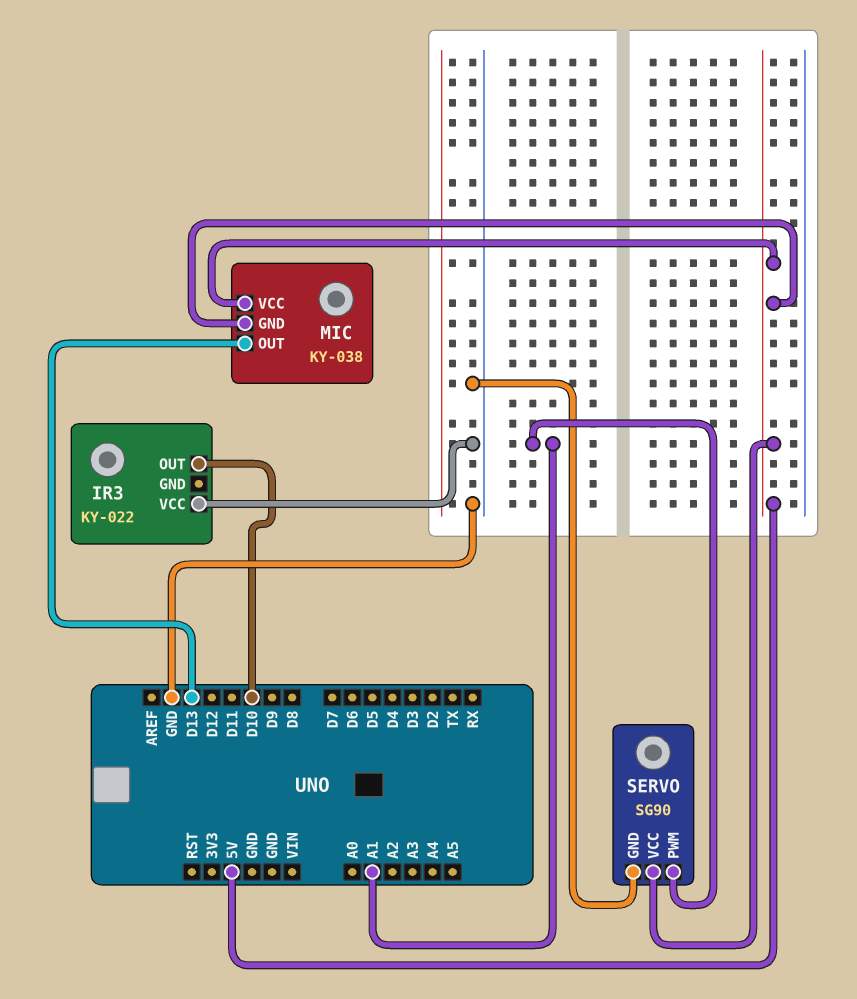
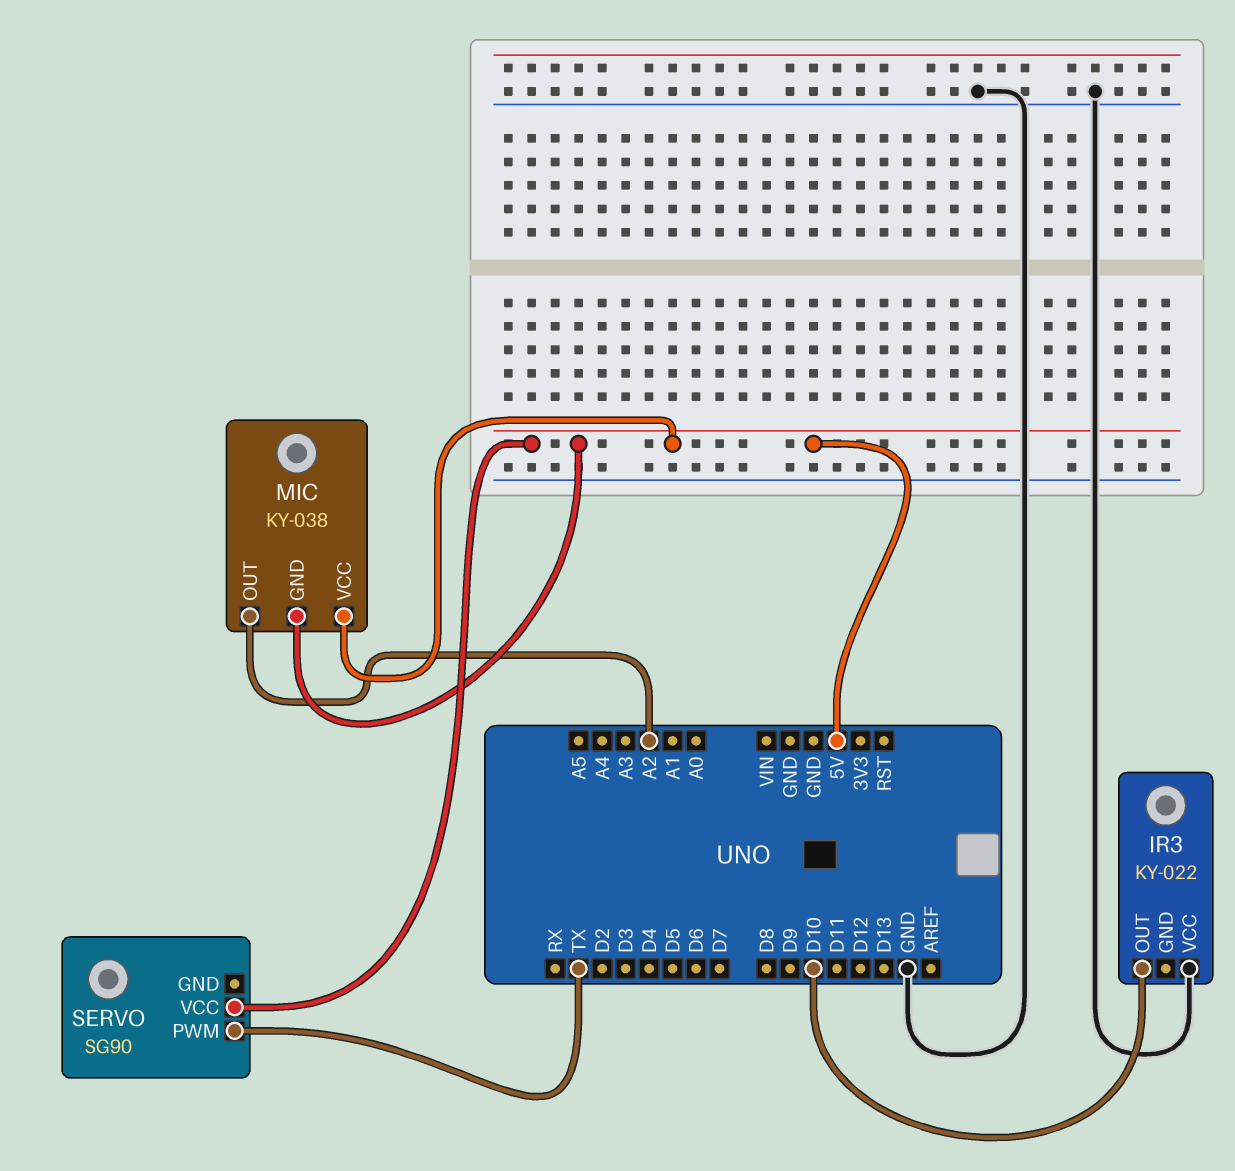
MIC pin OUT: D13 -> A2
SERVO pin GND: GND -> none
SERVO pin PWM: A1 -> TX

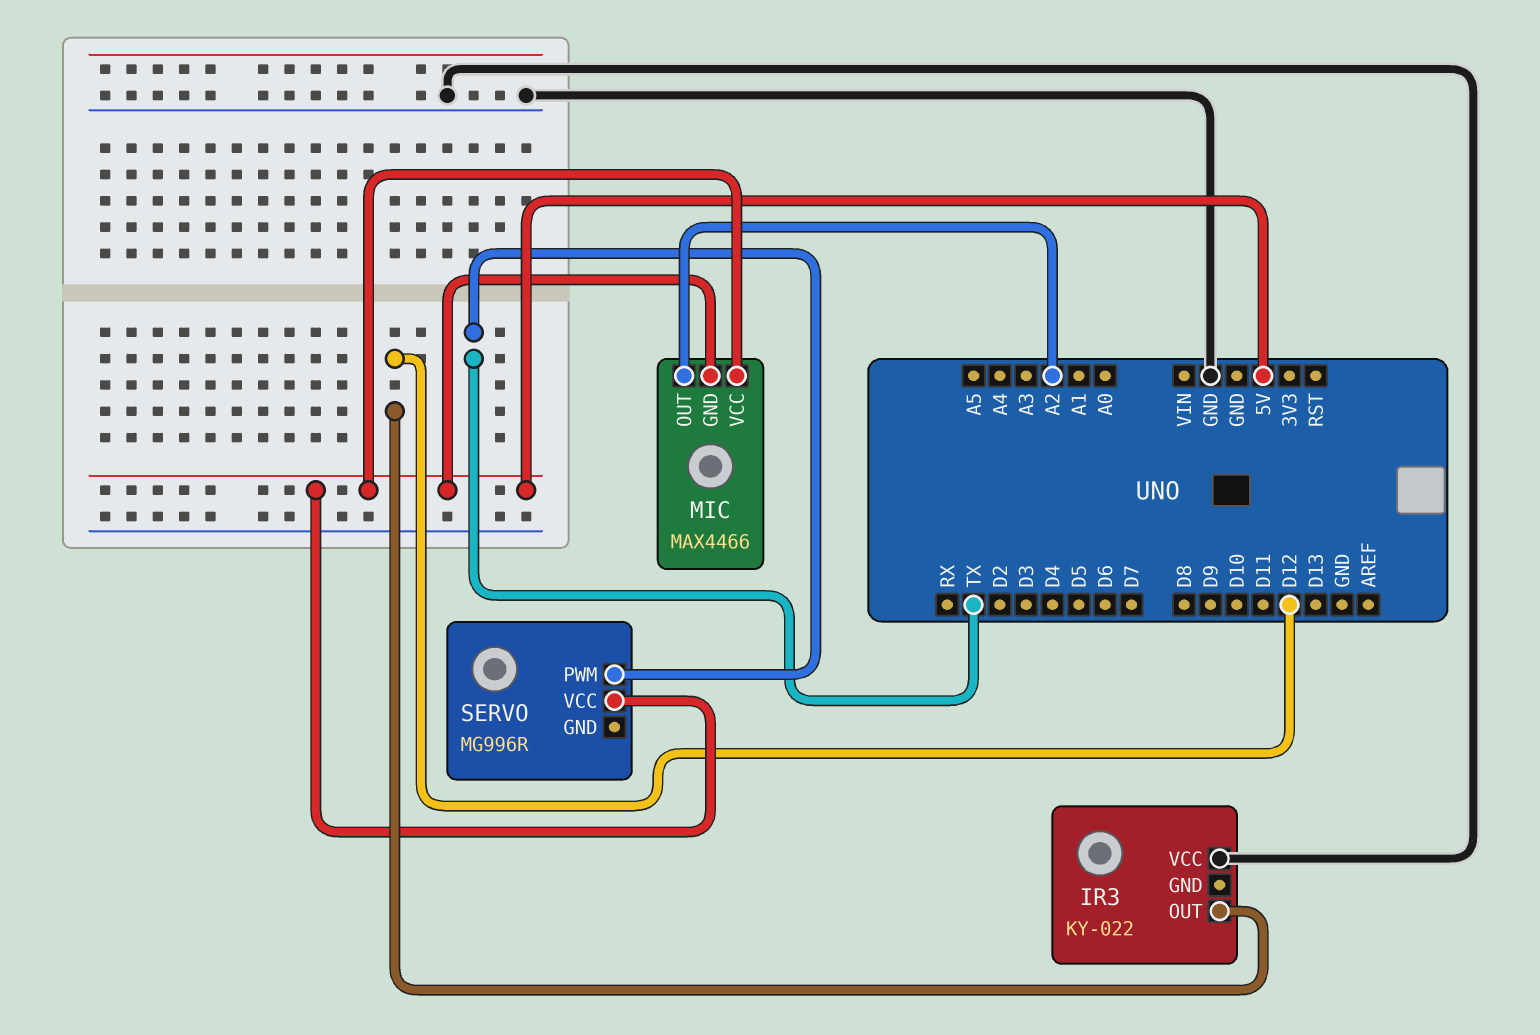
IR3 pin OUT: D10 -> D12
MIC: KY-038 -> MAX4466
SERVO: SG90 -> MG996R

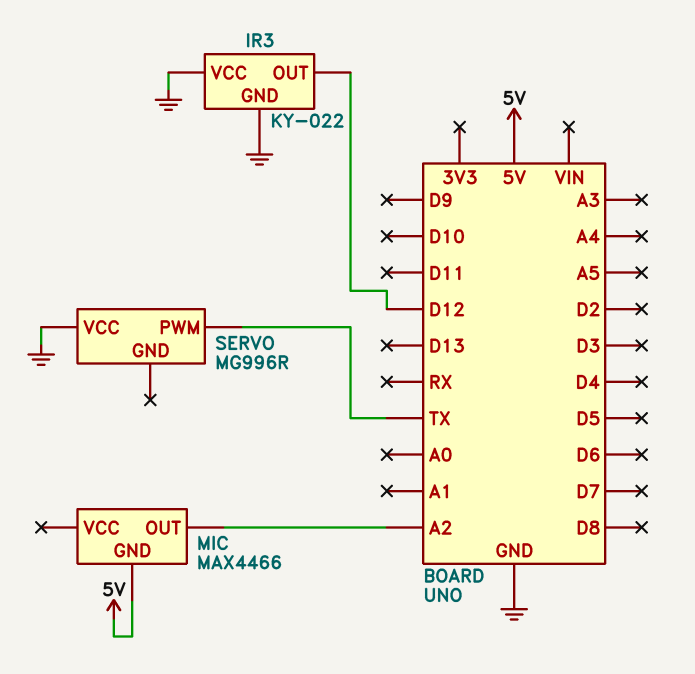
IR3 pin GND: none -> GND
MIC pin VCC: 5V -> none
SERVO pin VCC: 5V -> GND

